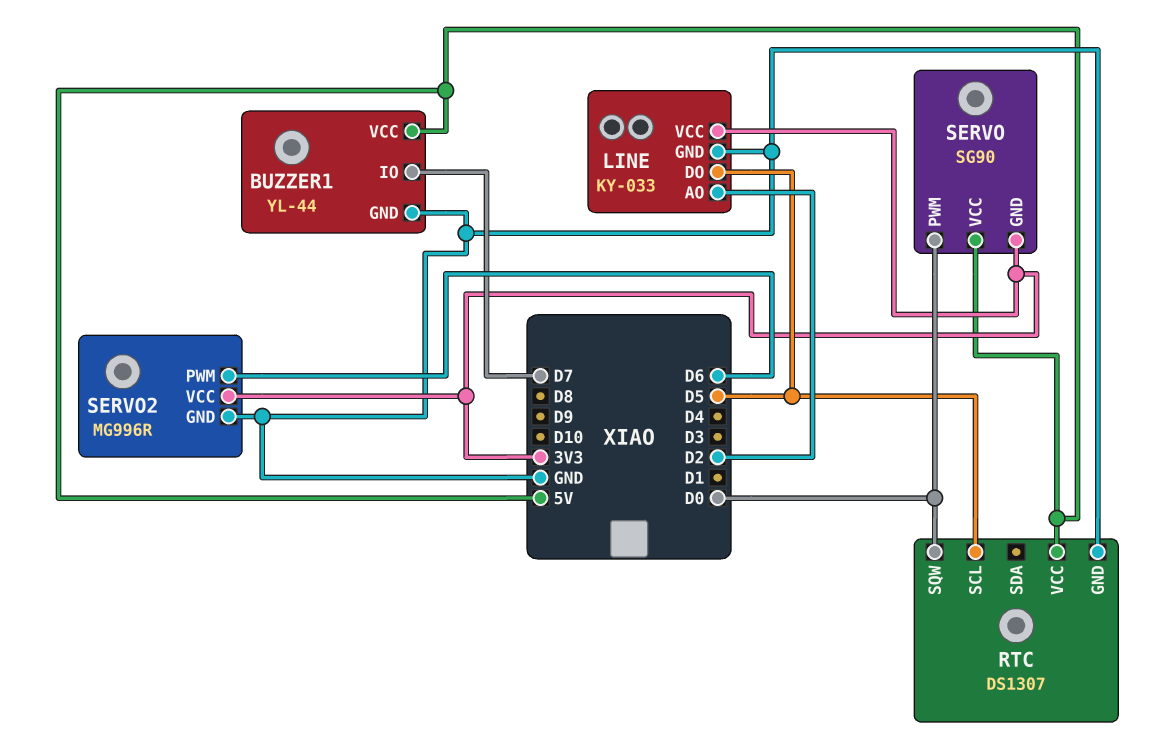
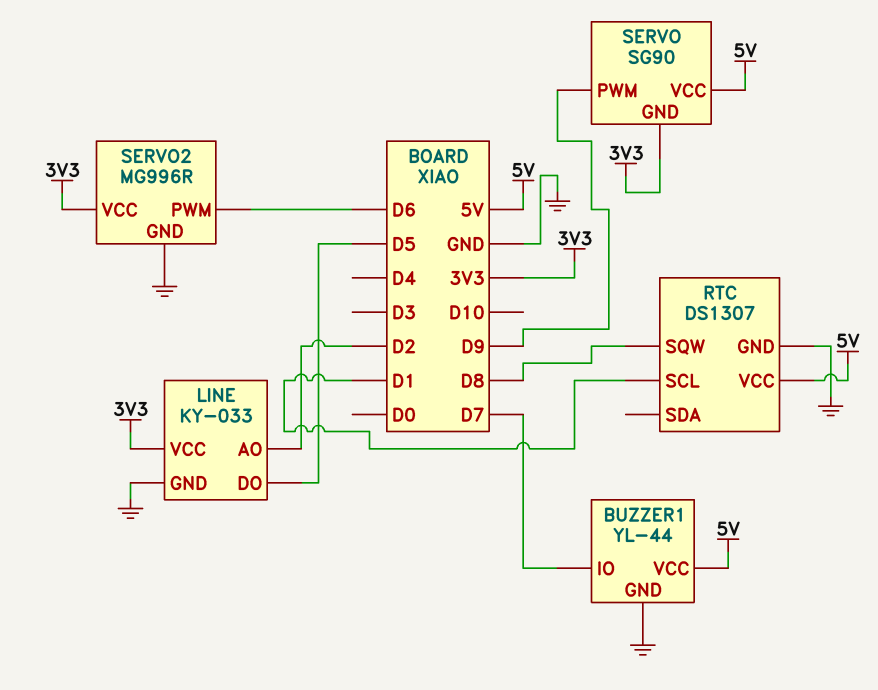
RTC pin SCL: D5 -> D1
RTC pin SQW: D0 -> D8
SERVO pin PWM: D0 -> D9

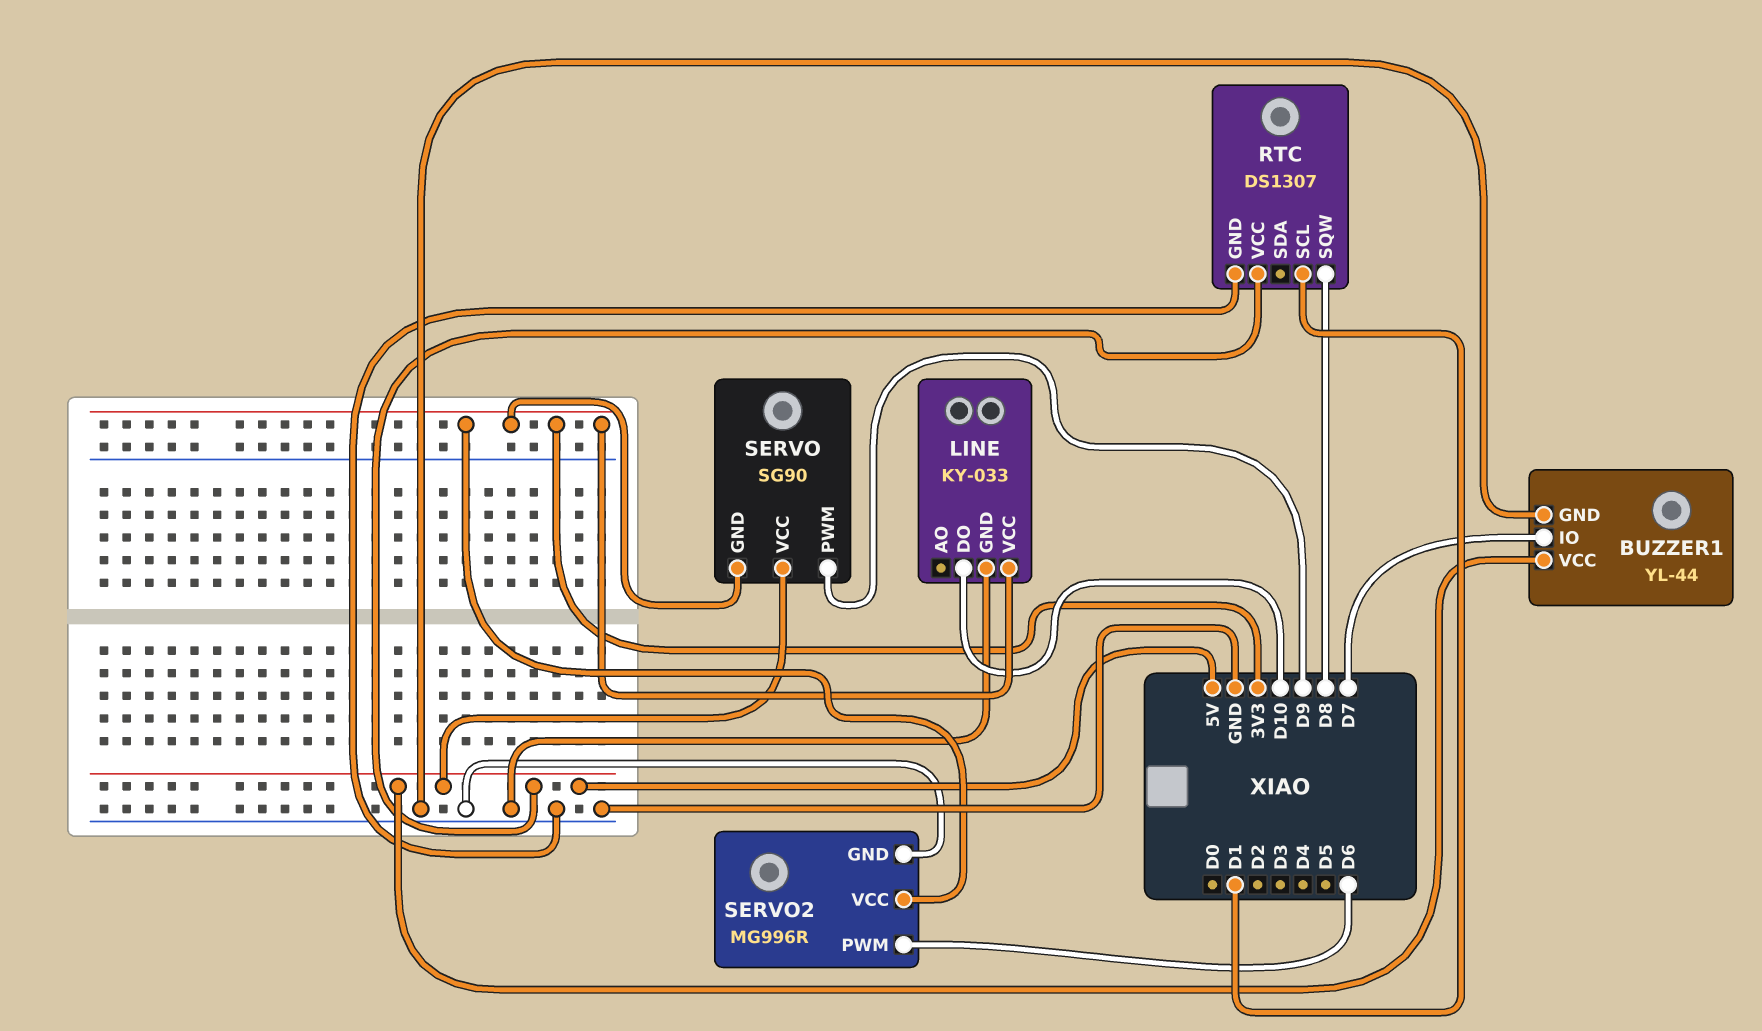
LINE pin AO: D2 -> none
LINE pin DO: D5 -> D10

